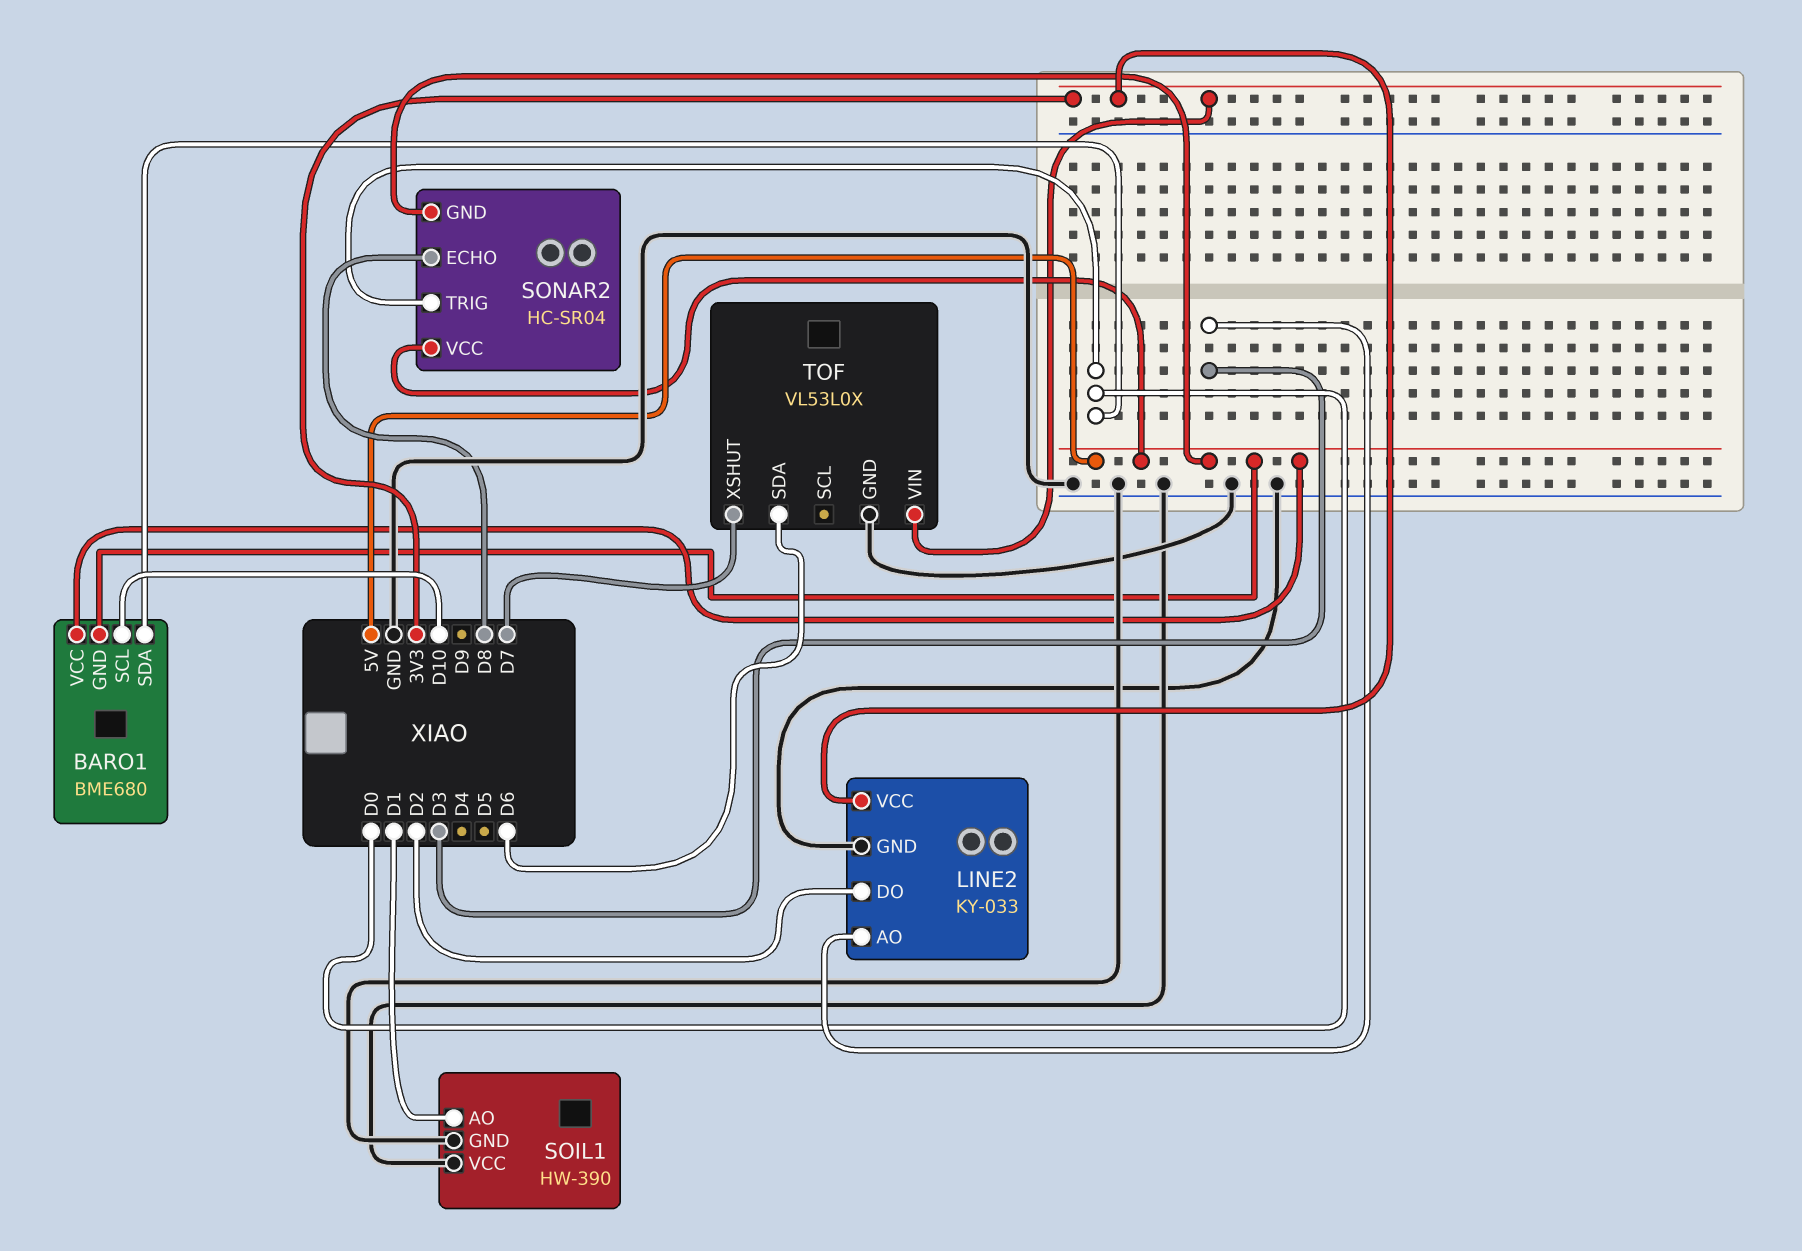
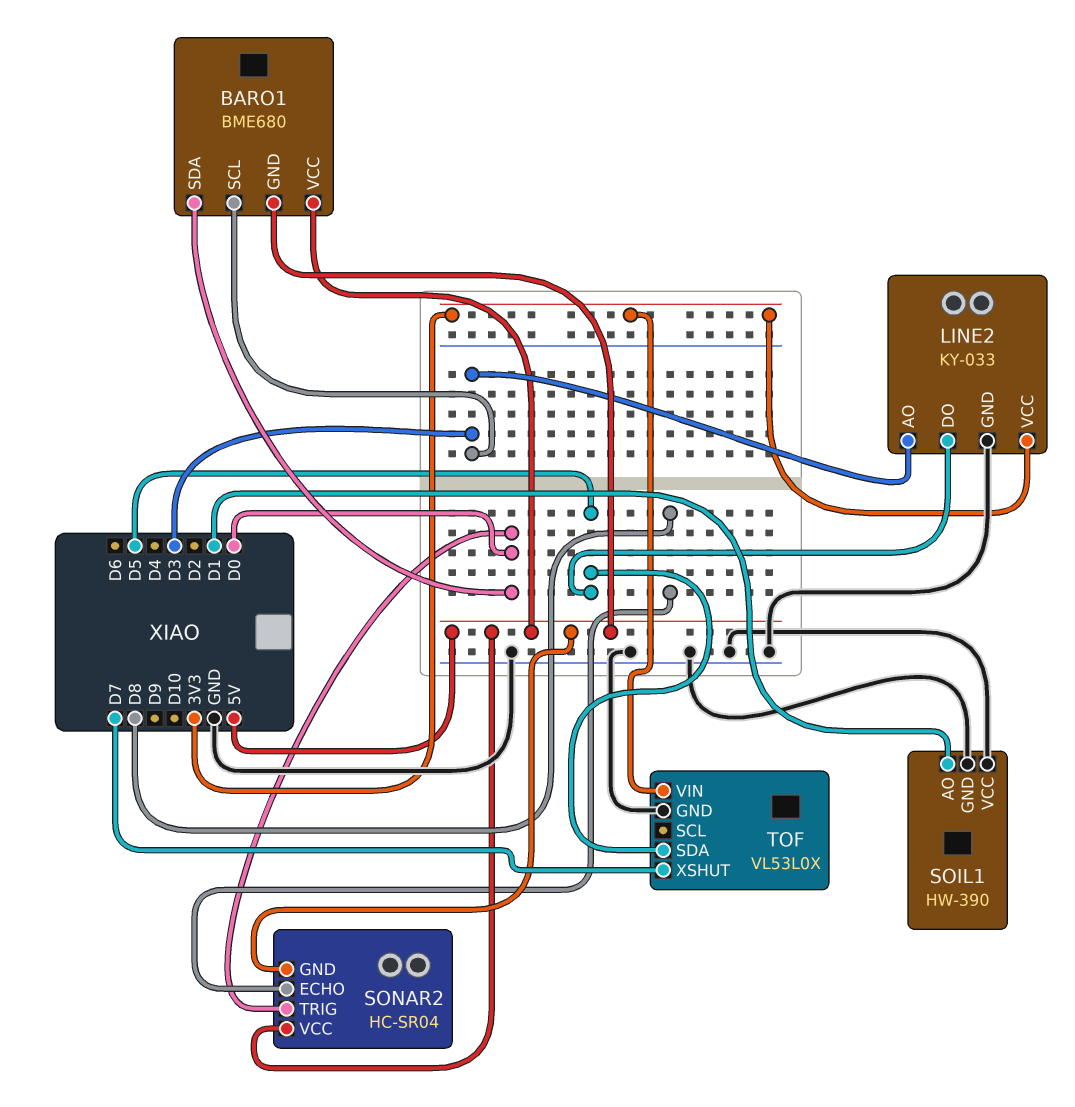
BARO1 pin SCL: D10 -> D3
LINE2 pin DO: D2 -> D5
TOF pin SDA: D6 -> D5

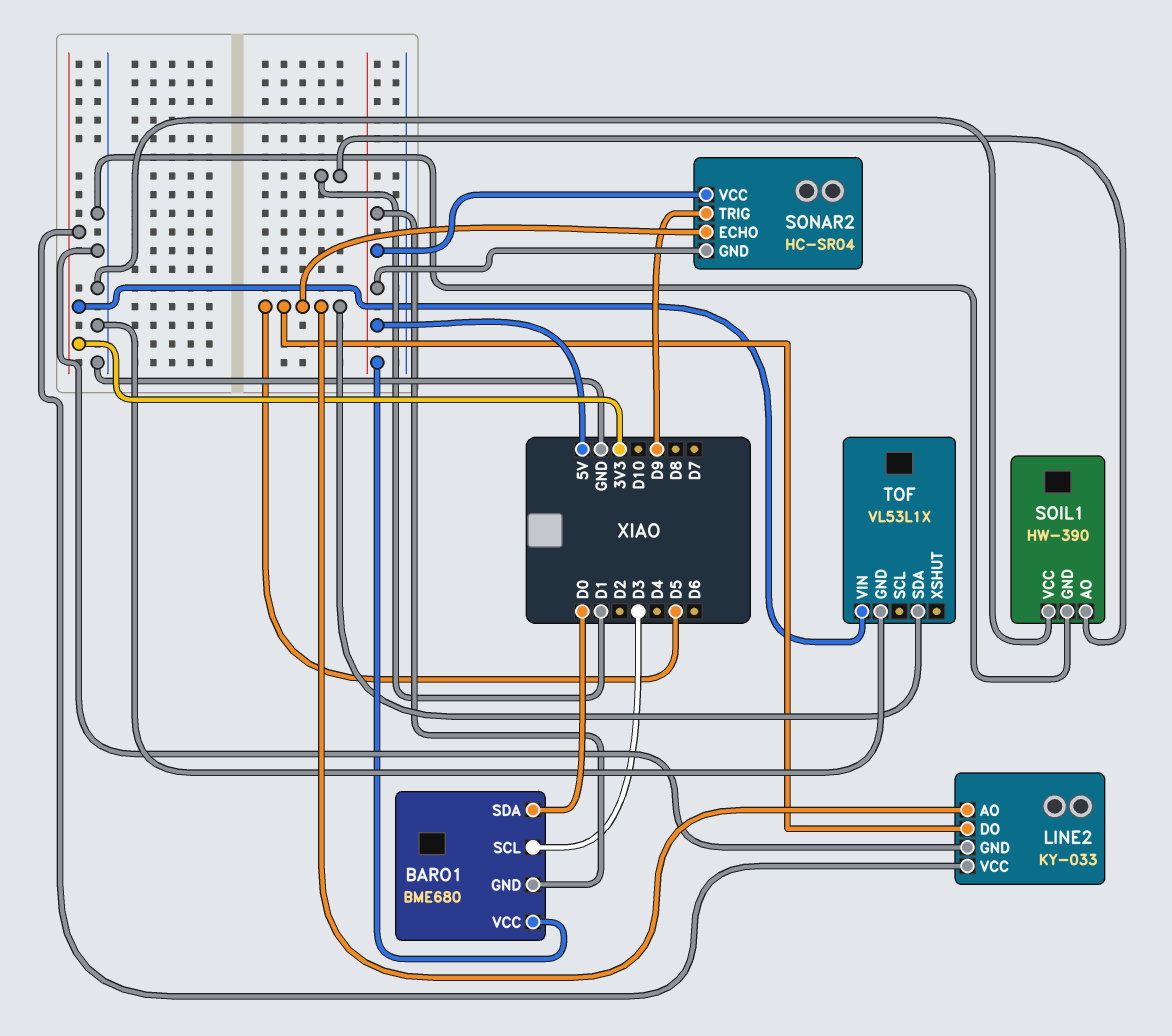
LINE2 pin AO: D3 -> D5
SONAR2 pin ECHO: D8 -> D5
SONAR2 pin TRIG: D0 -> D9
TOF: VL53L0X -> VL53L1X
TOF pin XSHUT: D7 -> none

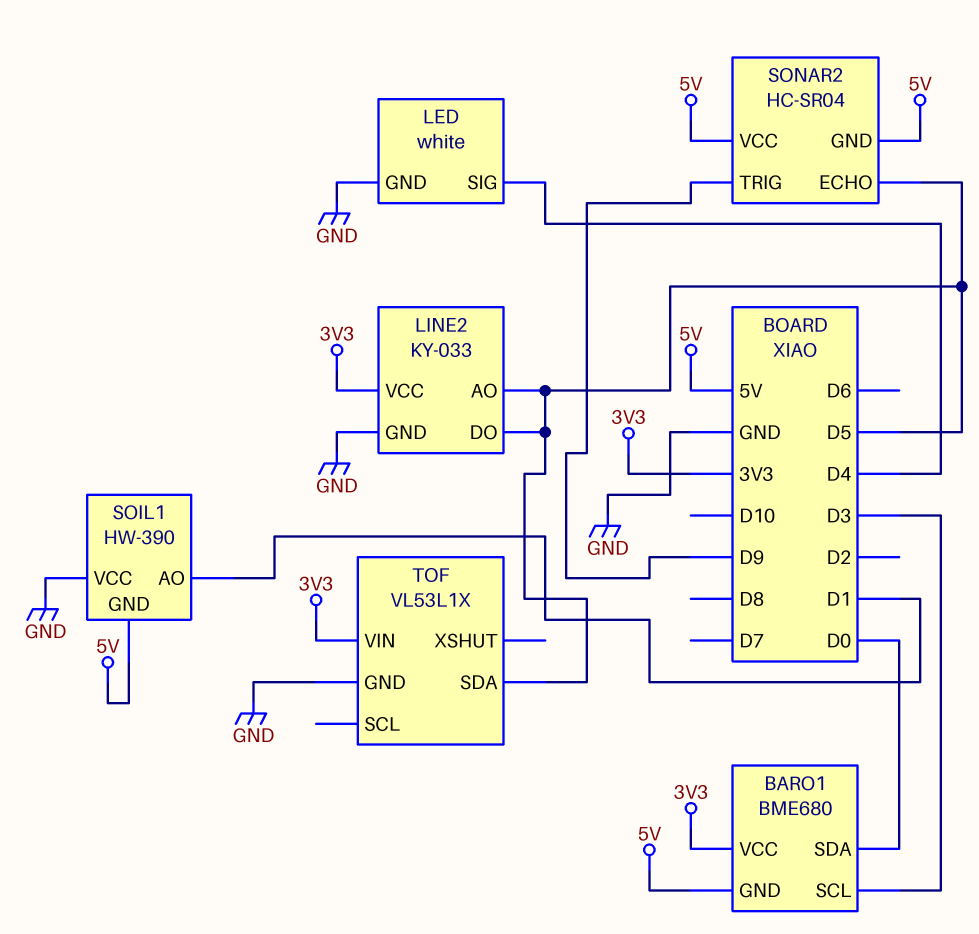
BARO1 pin VCC: 5V -> 3V3
LED: none -> white
LED pin GND: none -> GND
LED pin SIG: none -> D4
SOIL1 pin GND: GND -> 5V

